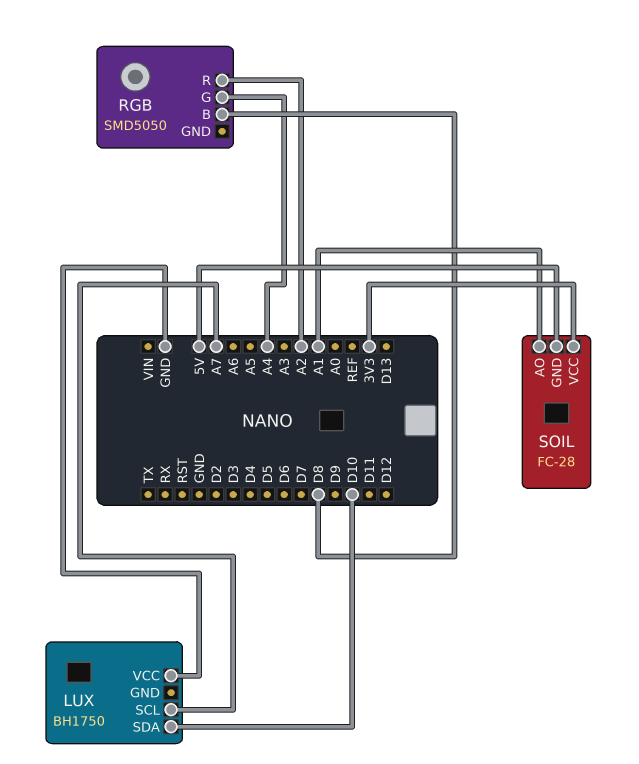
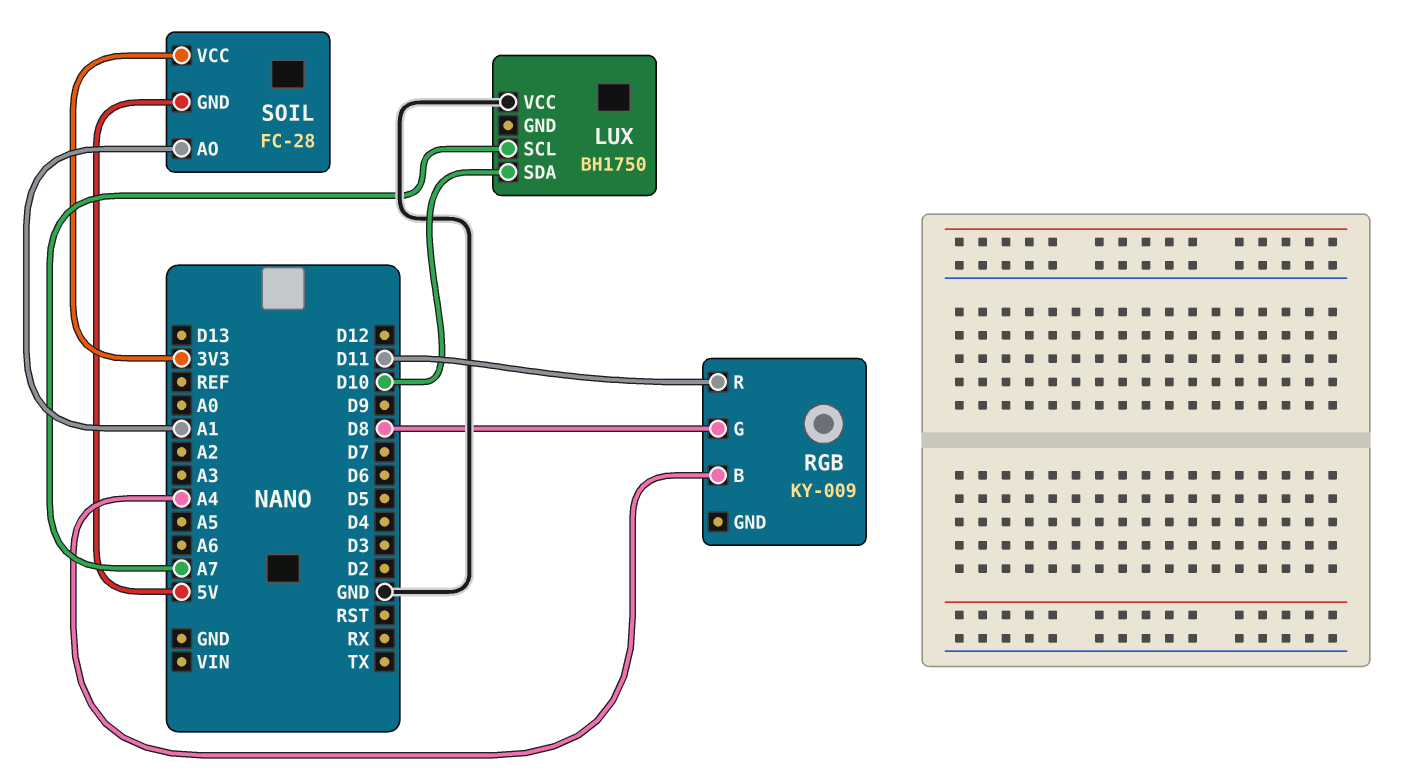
RGB: SMD5050 -> KY-009
RGB pin B: D8 -> A4
RGB pin G: A4 -> D8
RGB pin R: A2 -> D11

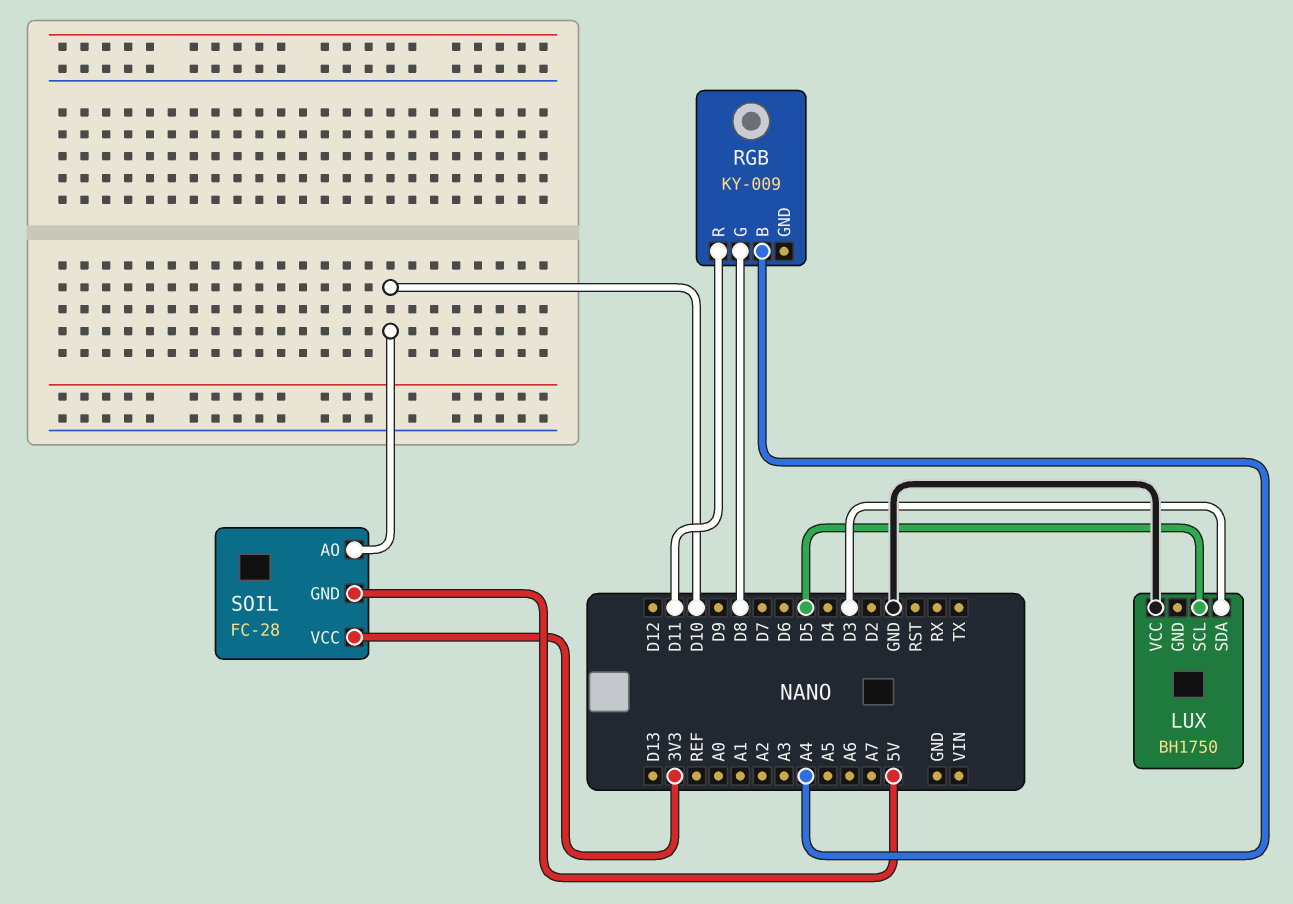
LUX pin SCL: A7 -> D5
LUX pin SDA: D10 -> D3
SOIL pin AO: A1 -> D10

